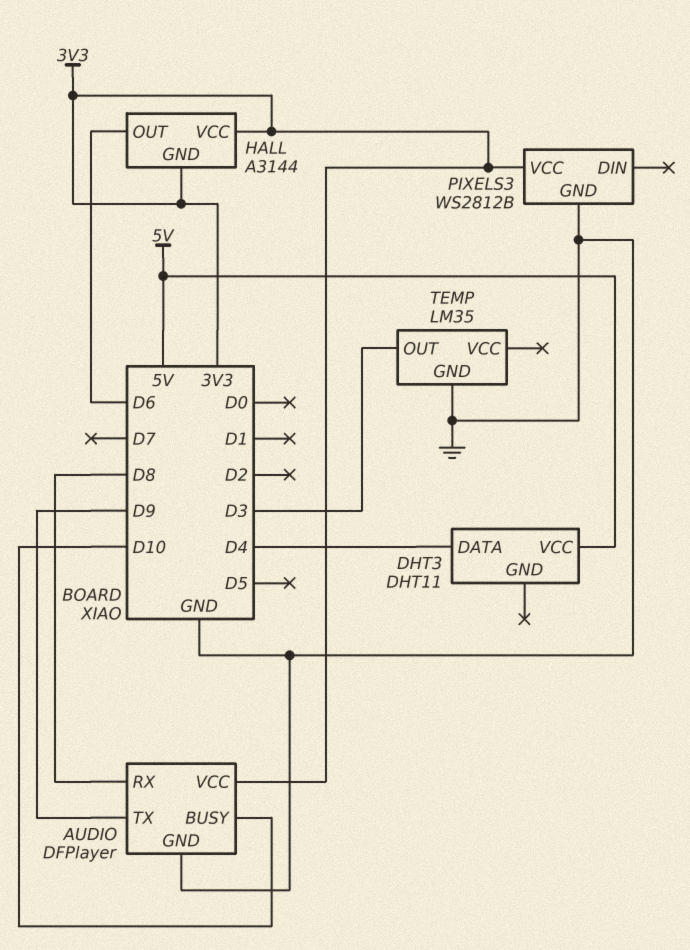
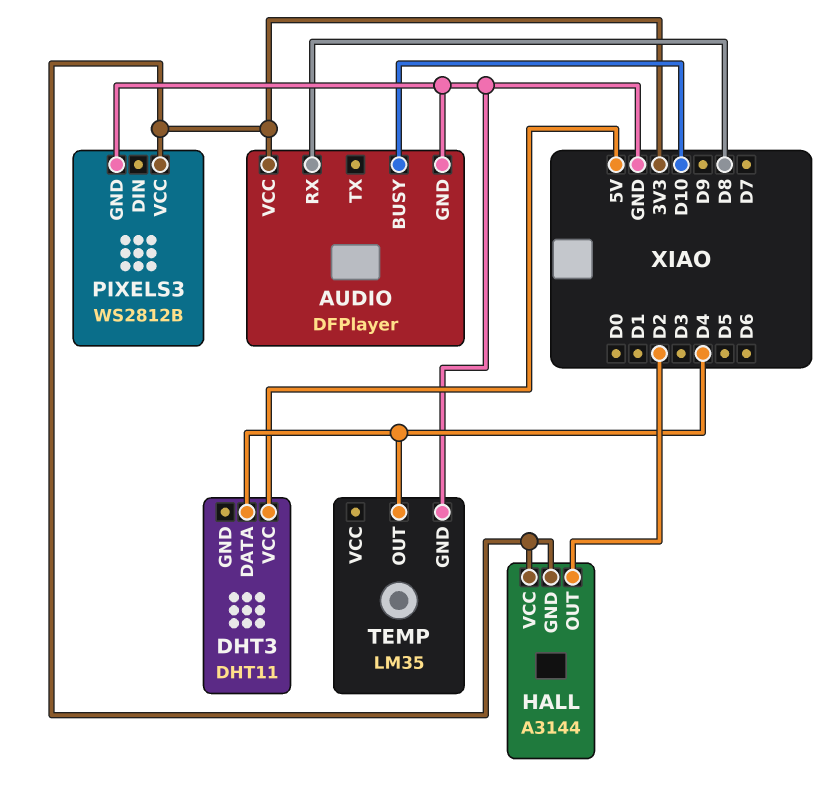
AUDIO pin TX: D9 -> none
HALL pin OUT: D6 -> D2
TEMP pin OUT: D3 -> D4

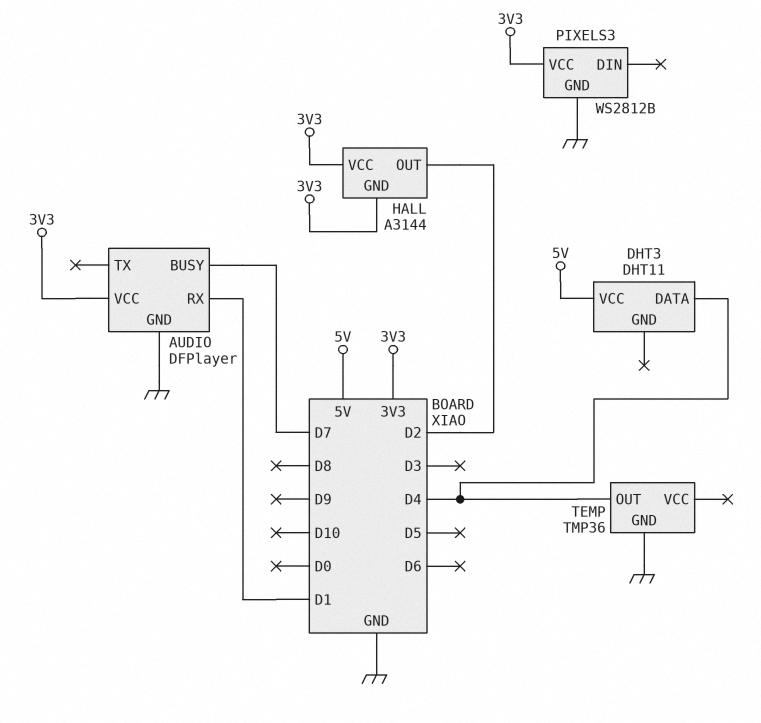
AUDIO pin BUSY: D10 -> D7
AUDIO pin RX: D8 -> D1
TEMP: LM35 -> TMP36

